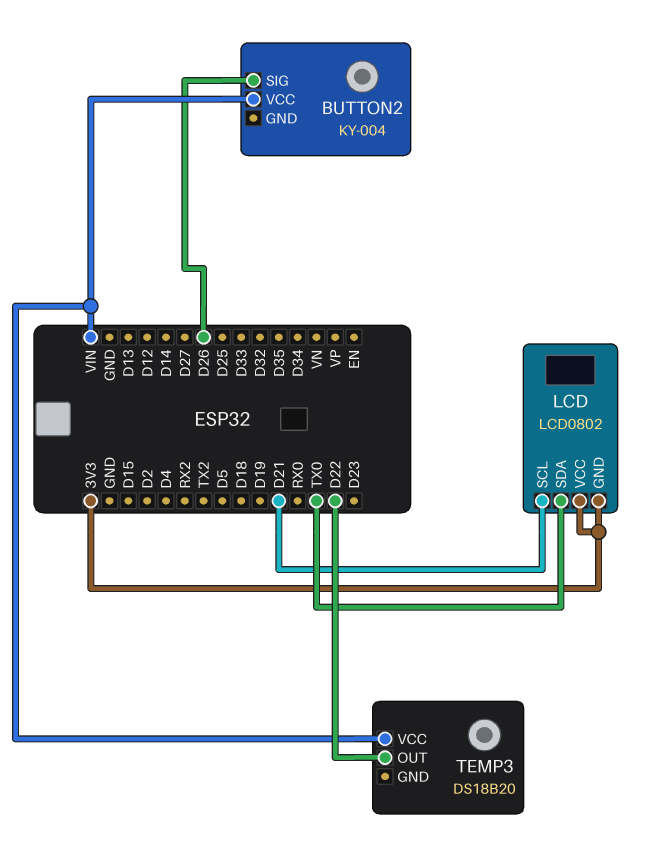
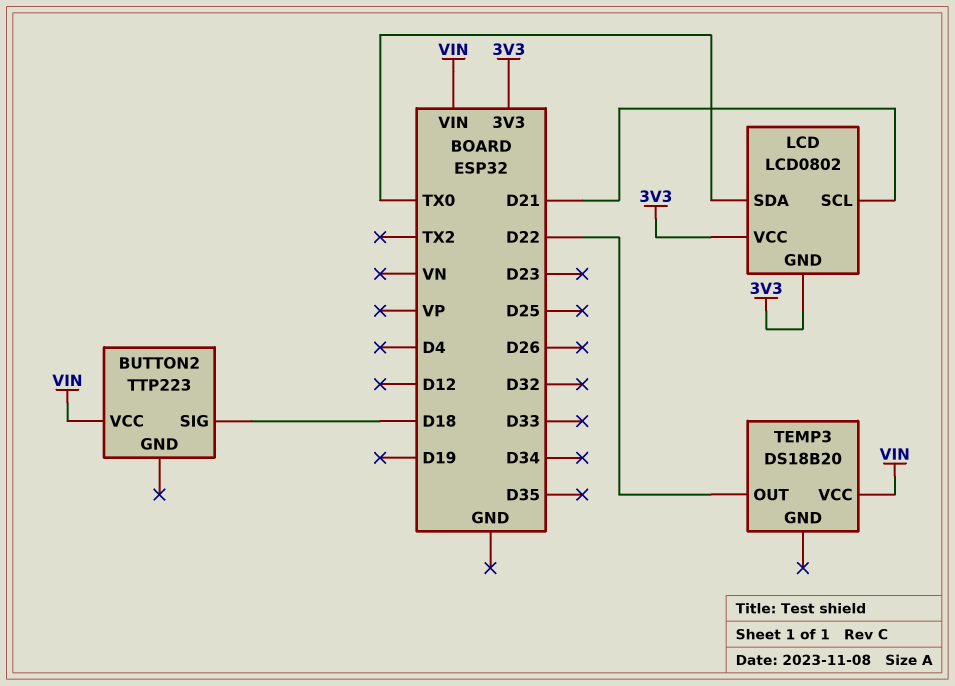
BUTTON2: KY-004 -> TTP223
BUTTON2 pin SIG: D26 -> D18

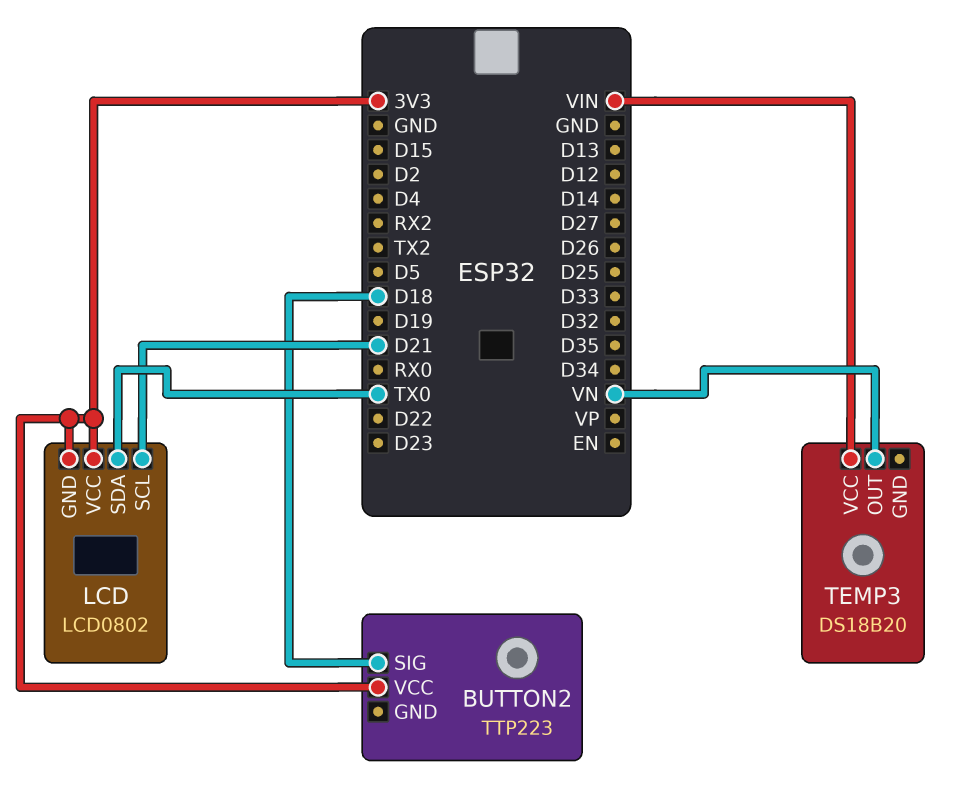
BUTTON2 pin VCC: VIN -> 3V3
TEMP3 pin OUT: D22 -> VN

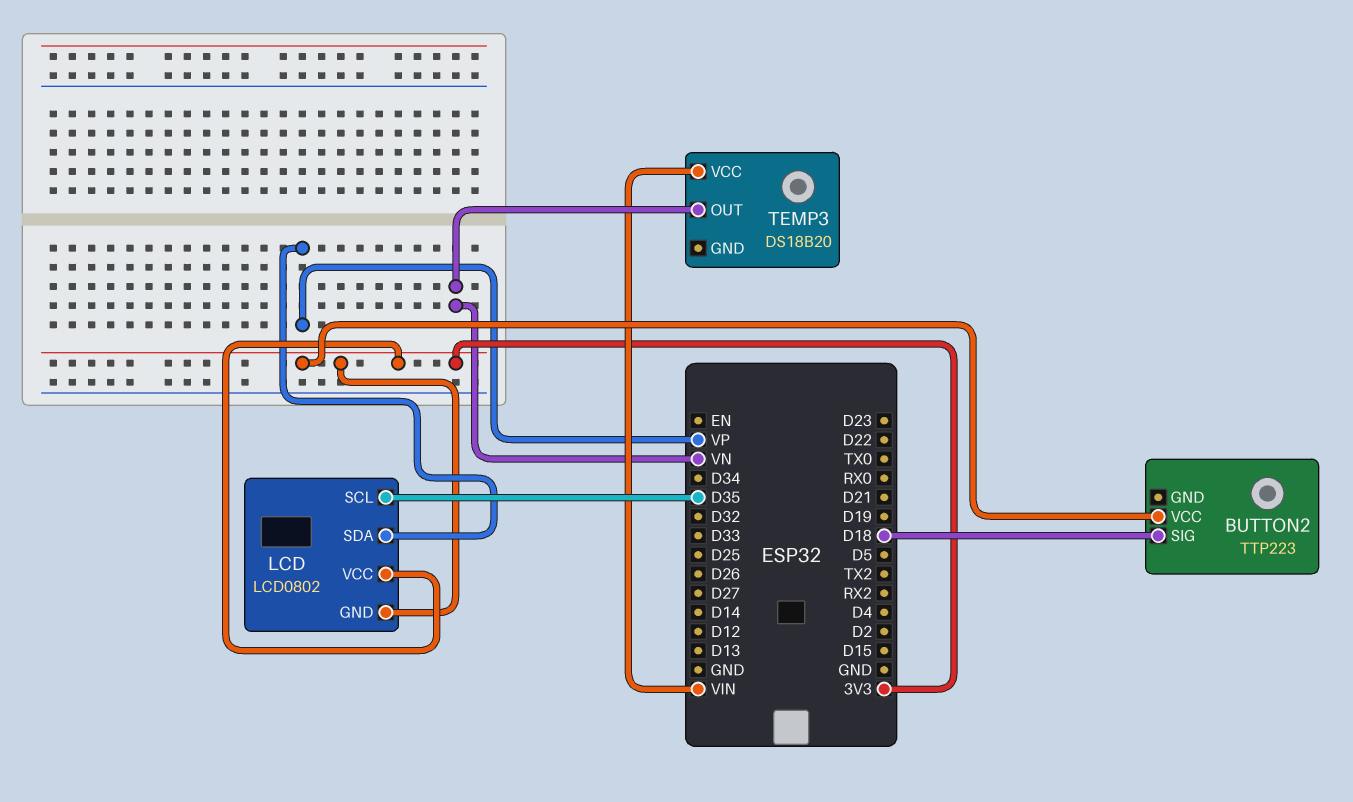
LCD pin SCL: D21 -> D35
LCD pin SDA: TX0 -> VP

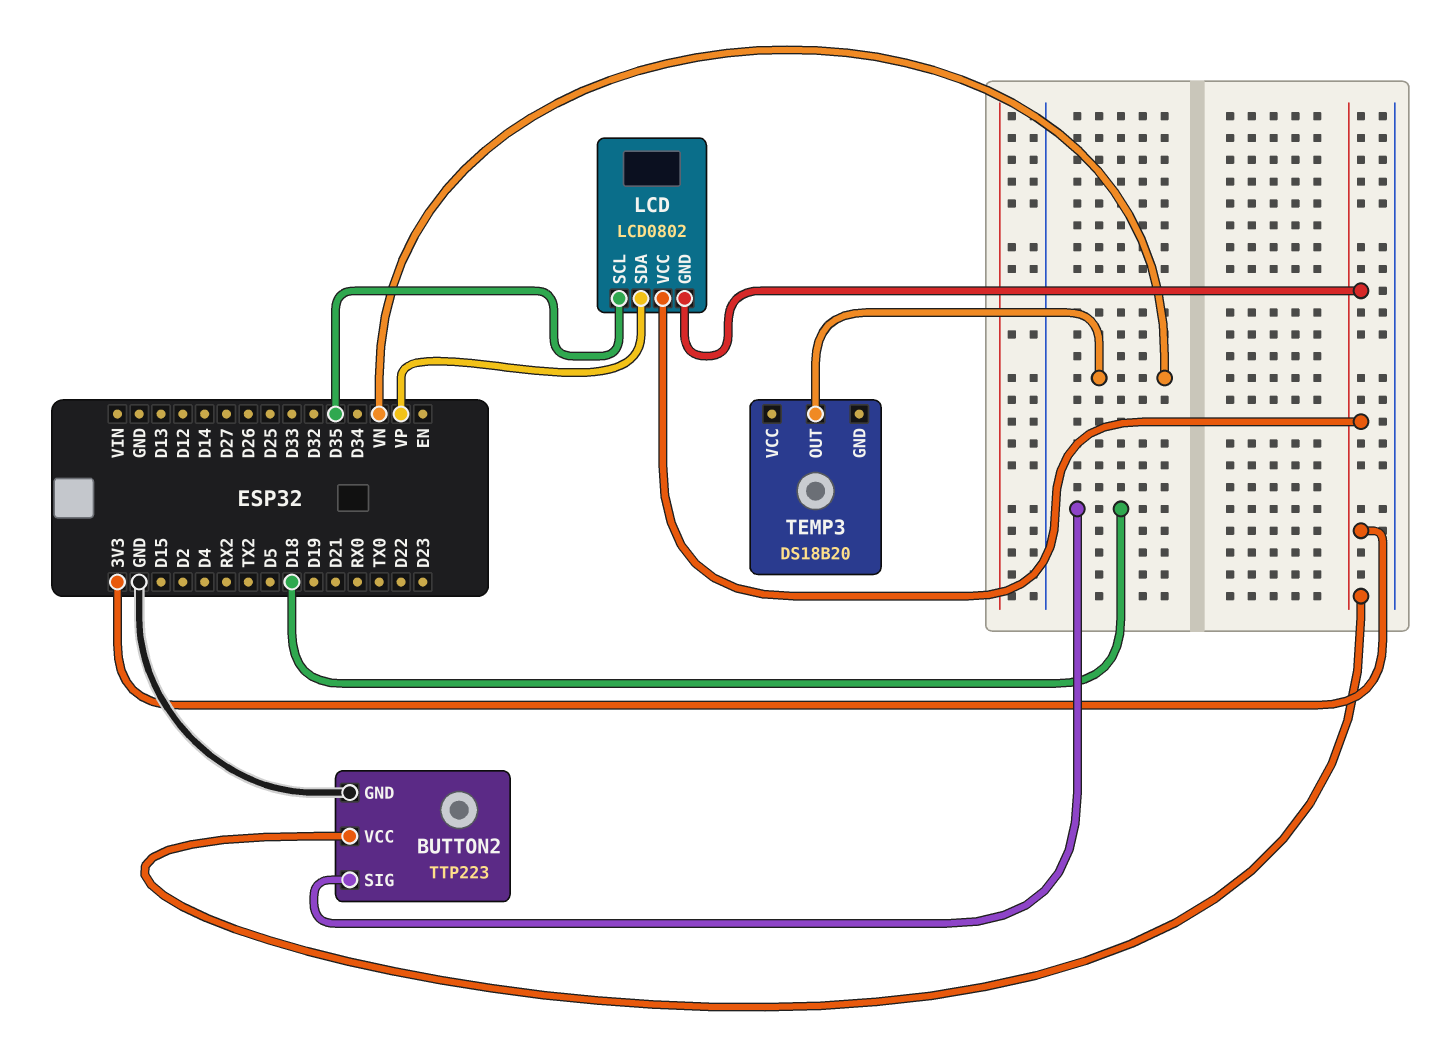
BUTTON2 pin GND: none -> GND
TEMP3 pin VCC: VIN -> none

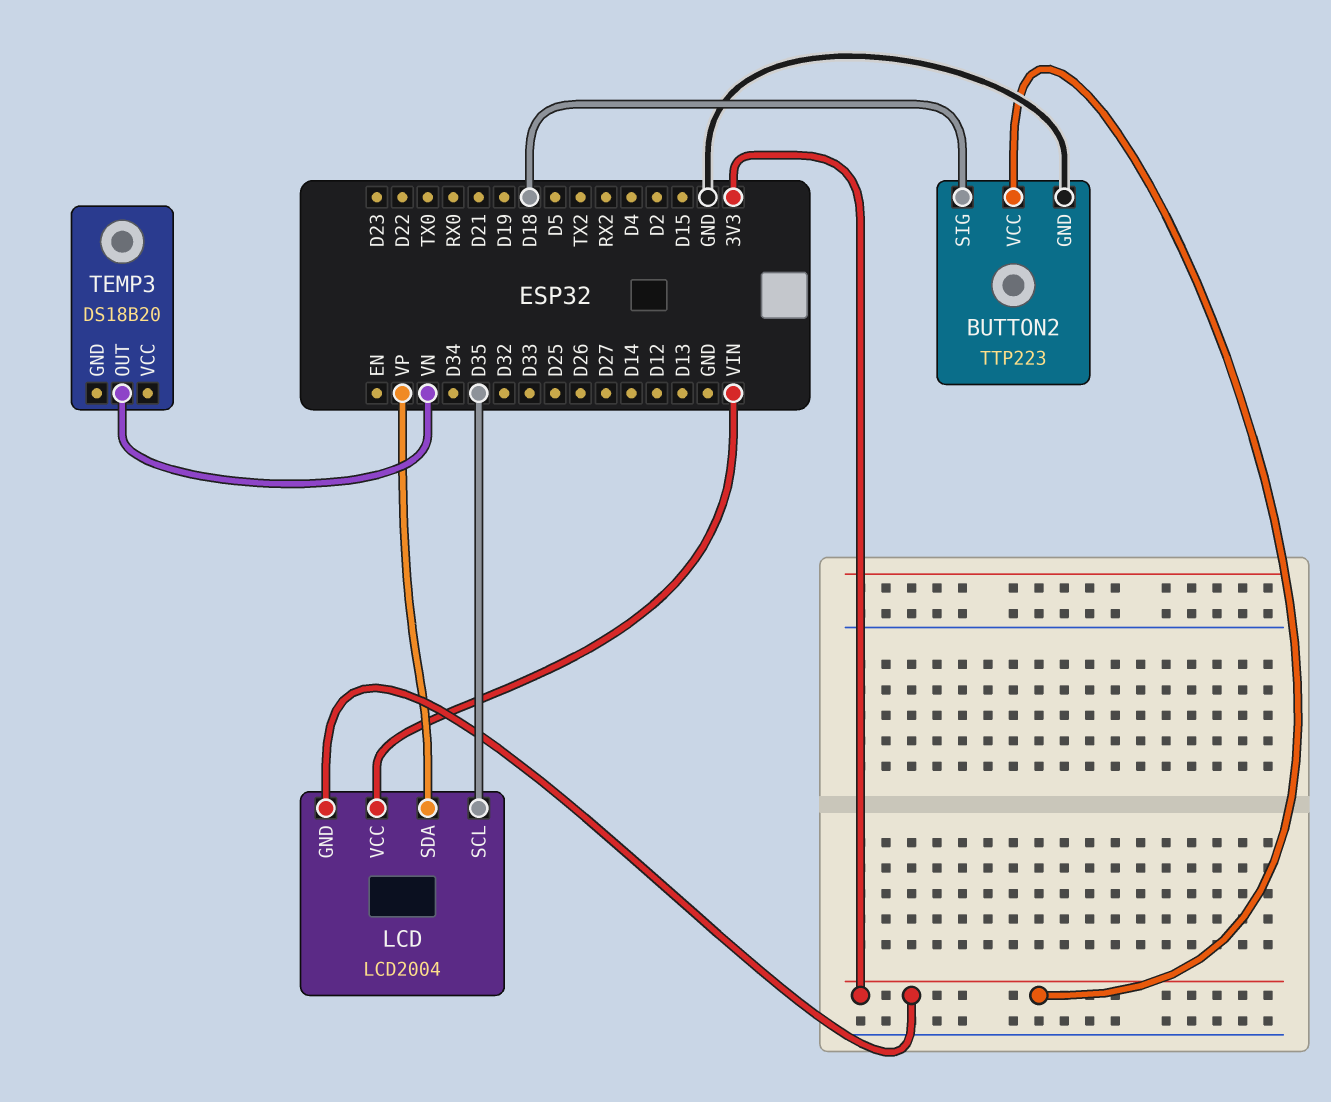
LCD: LCD0802 -> LCD2004
LCD pin VCC: 3V3 -> VIN

